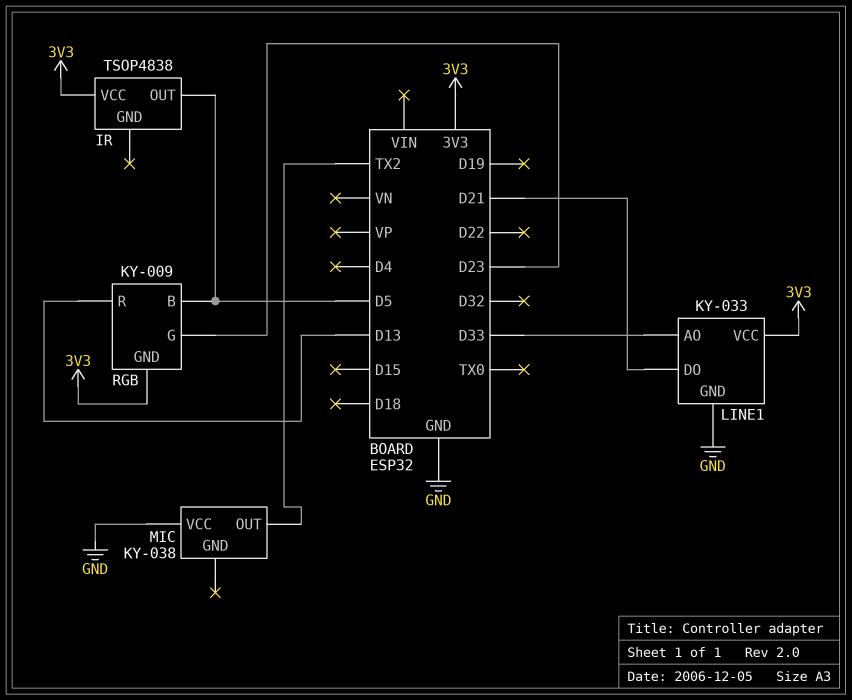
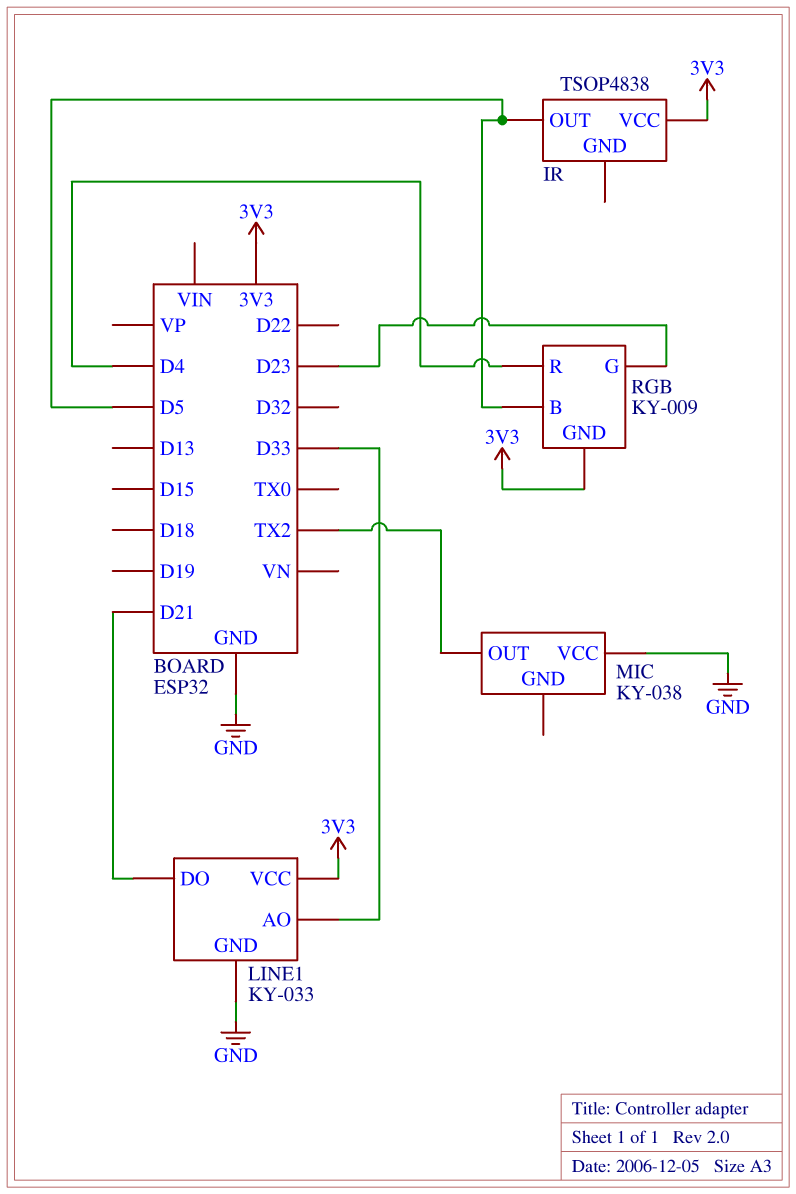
RGB pin R: D13 -> D4

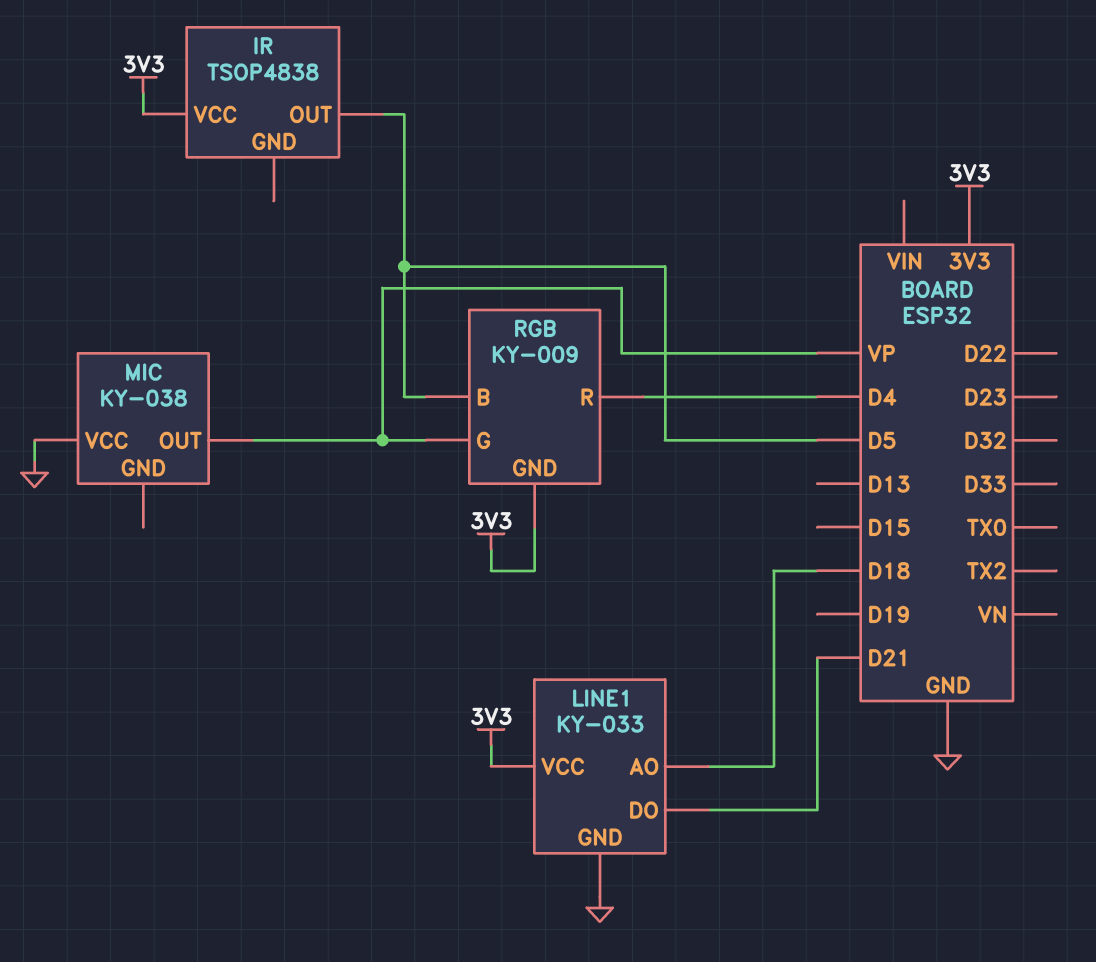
LINE1 pin AO: D33 -> D18
MIC pin OUT: TX2 -> VP
RGB pin G: D23 -> VP

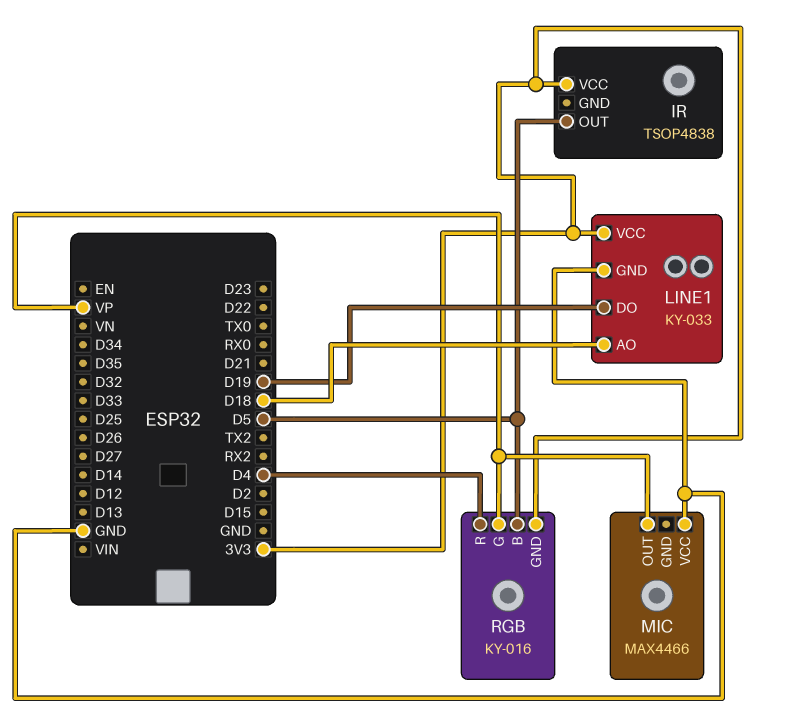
LINE1 pin DO: D21 -> D19
MIC: KY-038 -> MAX4466
RGB: KY-009 -> KY-016

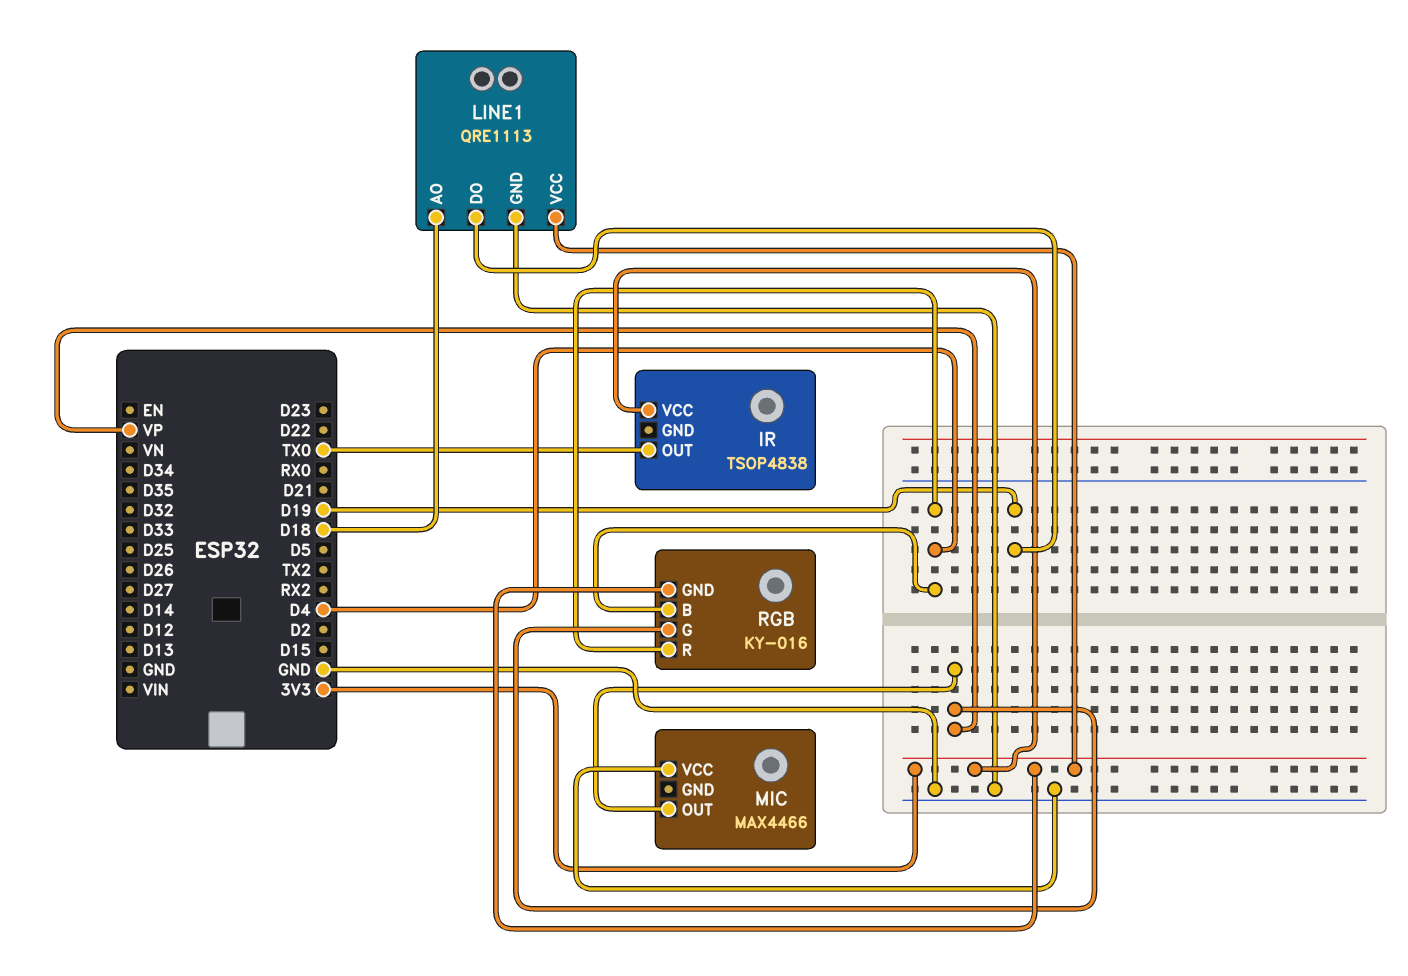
IR pin OUT: D5 -> TX0
LINE1: KY-033 -> QRE1113
RGB pin B: D5 -> D4

